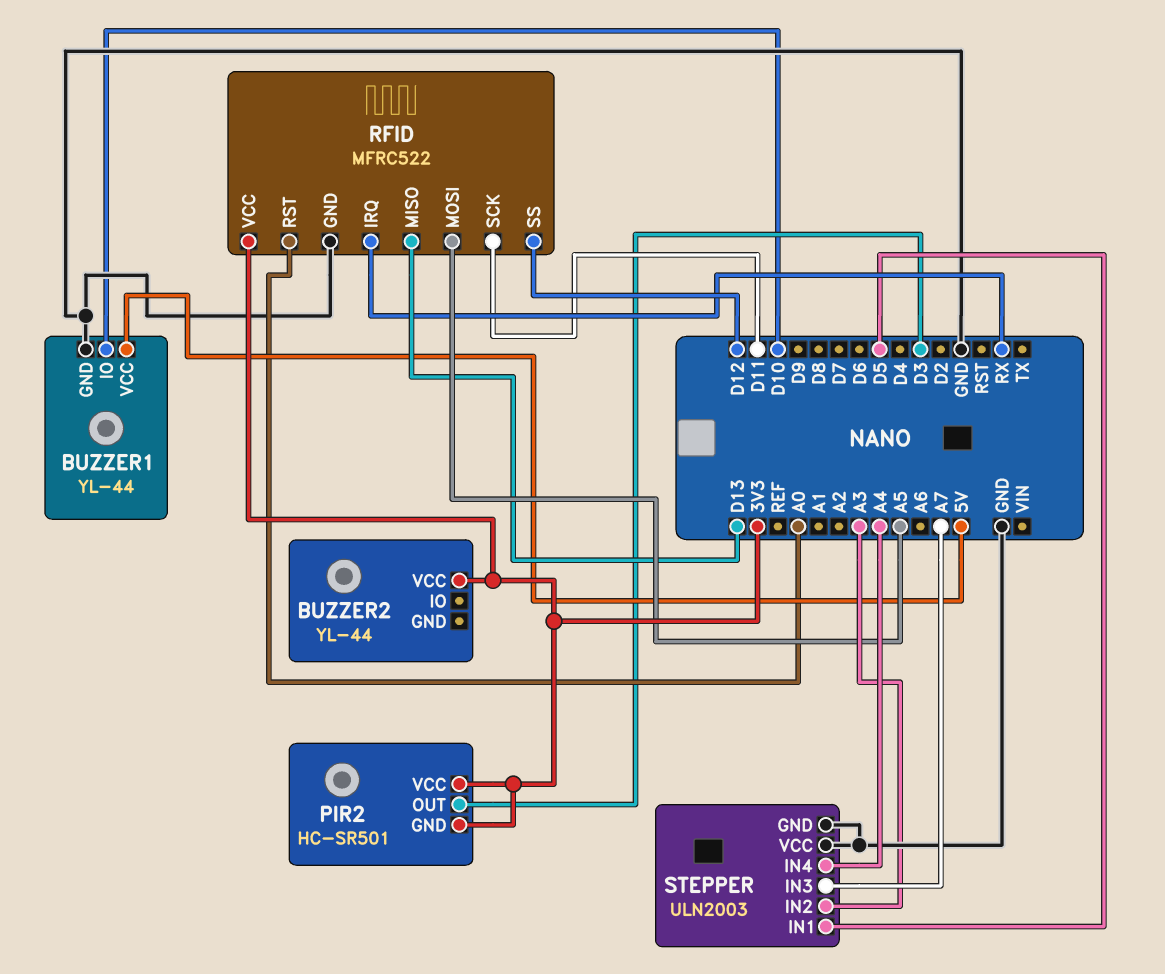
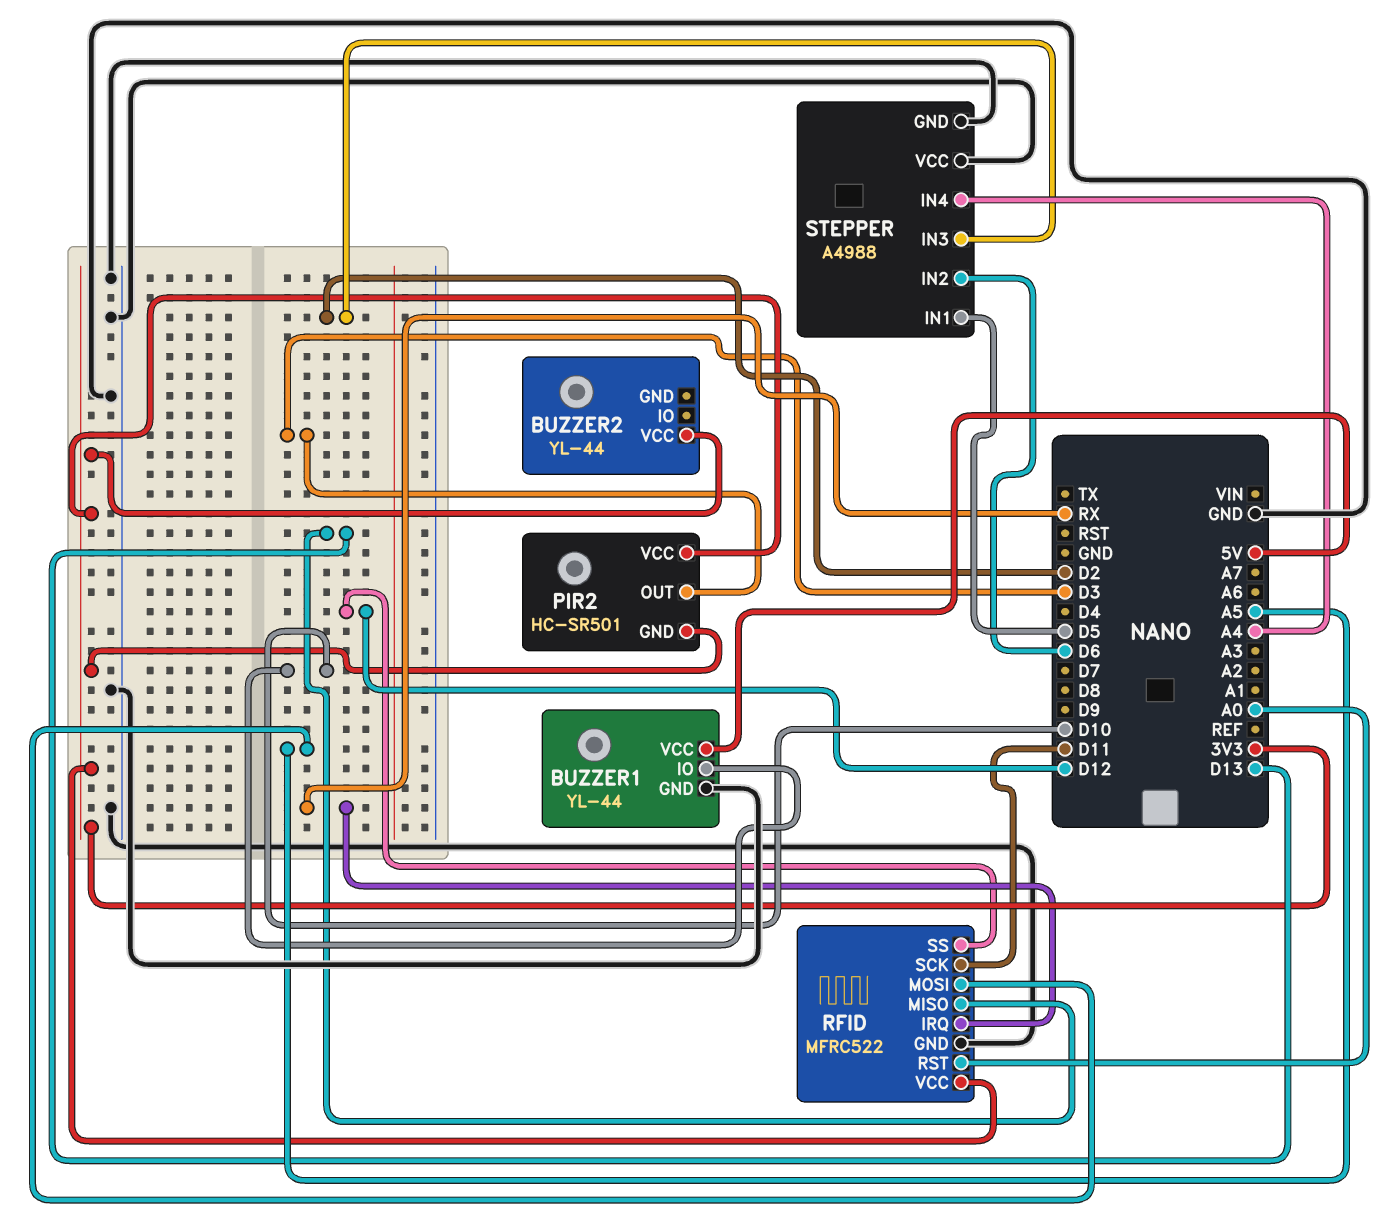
STEPPER: ULN2003 -> A4988
STEPPER pin IN2: A3 -> D6
STEPPER pin IN3: A7 -> D2

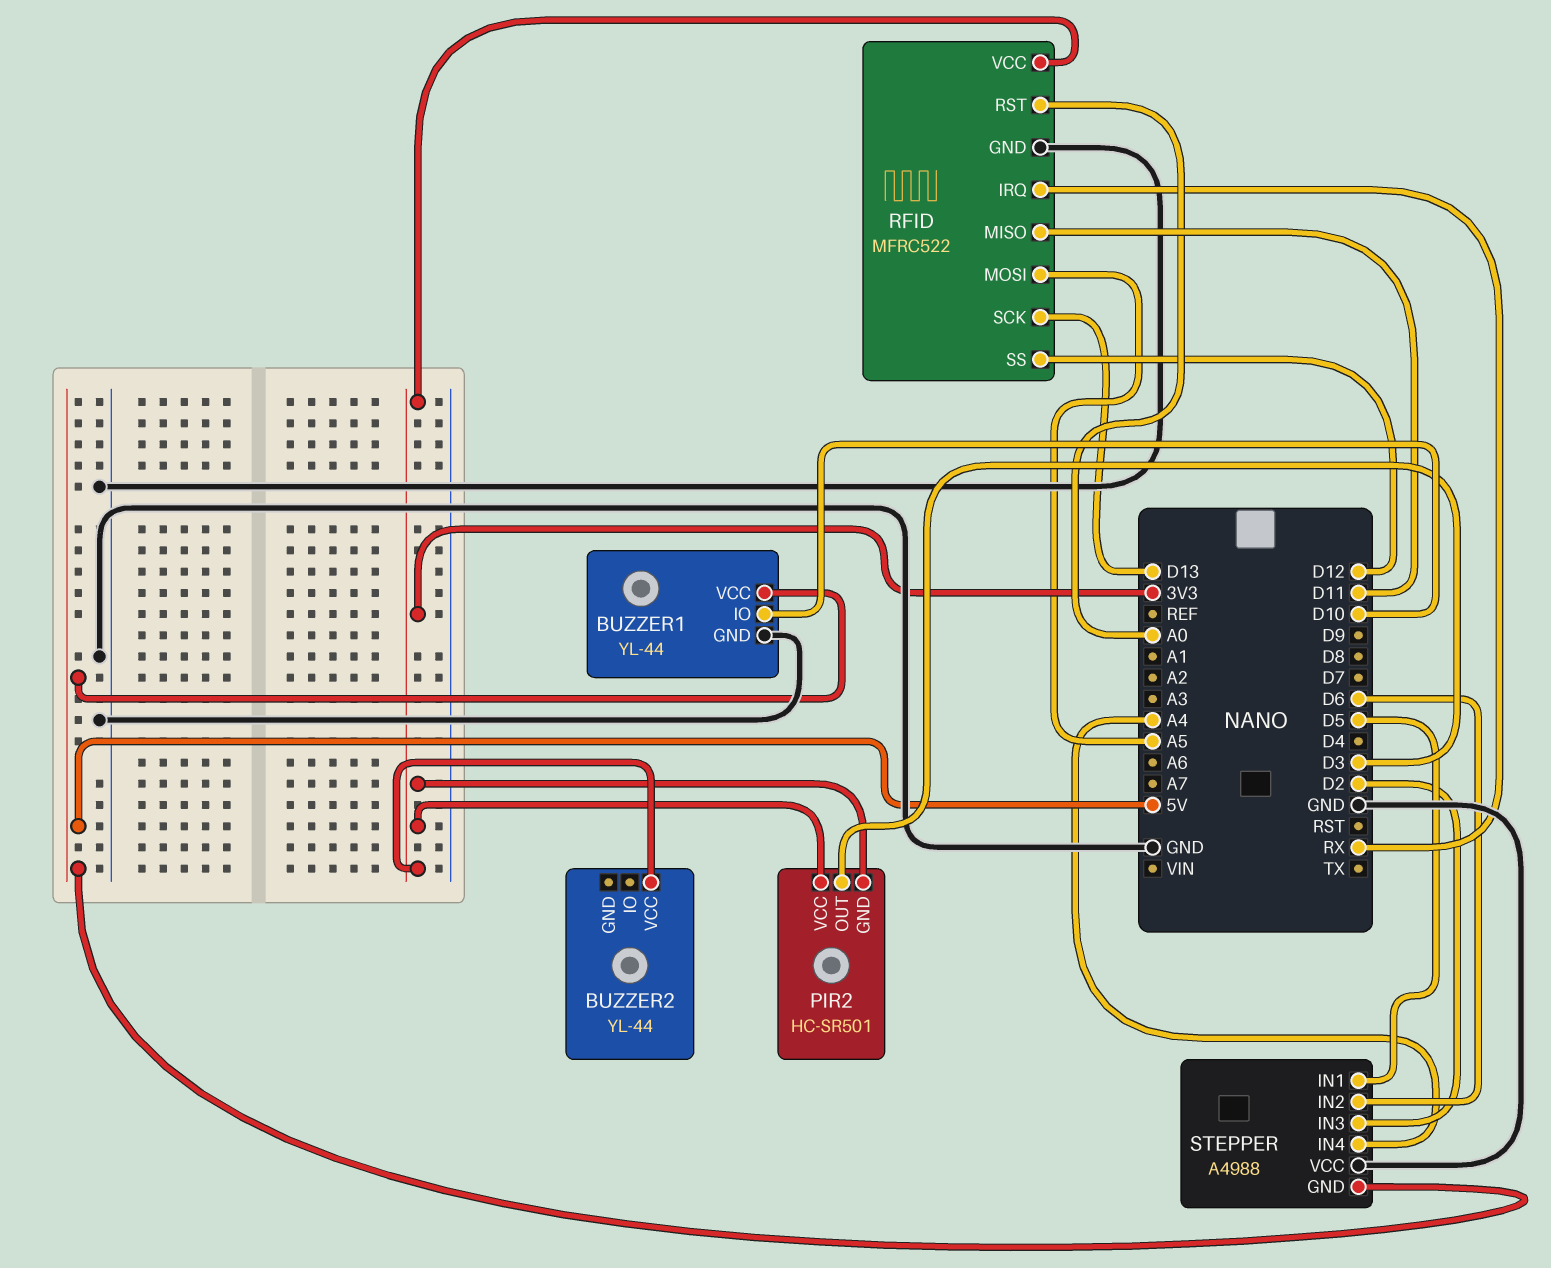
RFID pin MISO: D13 -> D11
RFID pin SCK: D11 -> D13
STEPPER pin GND: GND -> 5V

